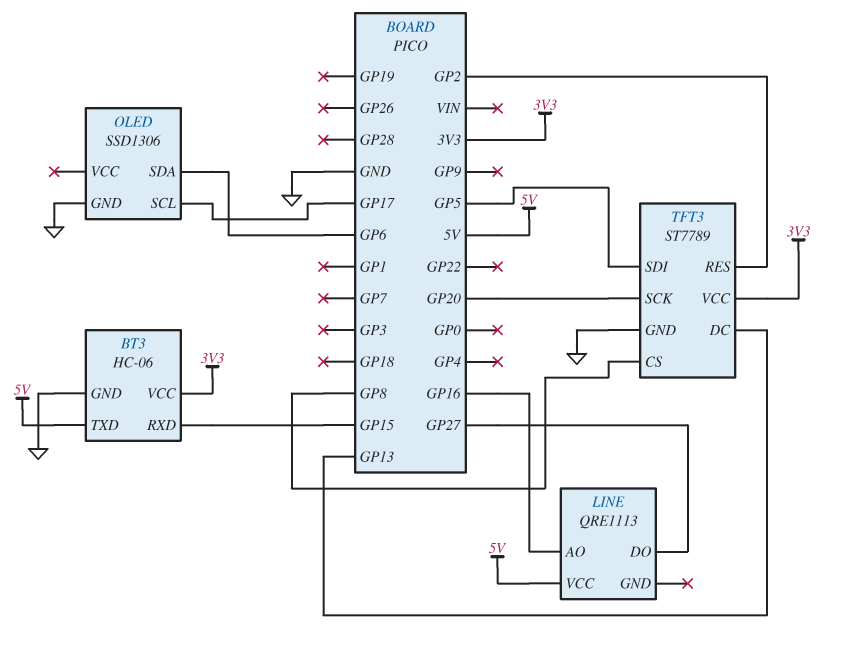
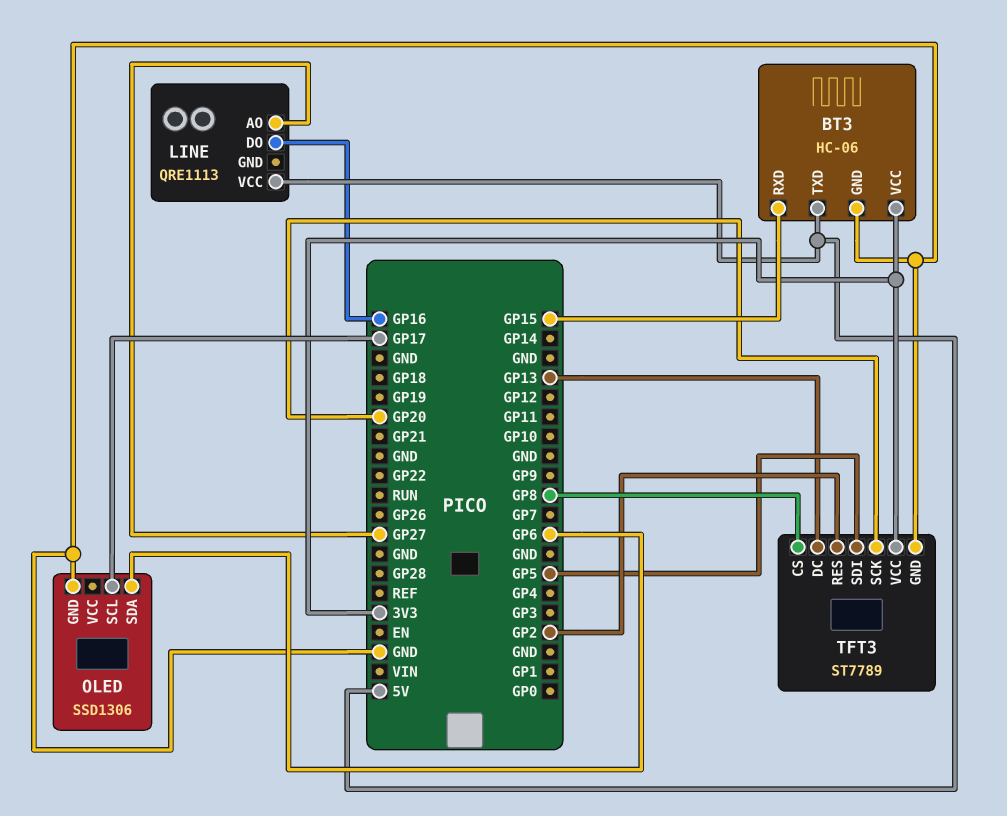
LINE pin AO: GP16 -> GP27
LINE pin DO: GP27 -> GP16

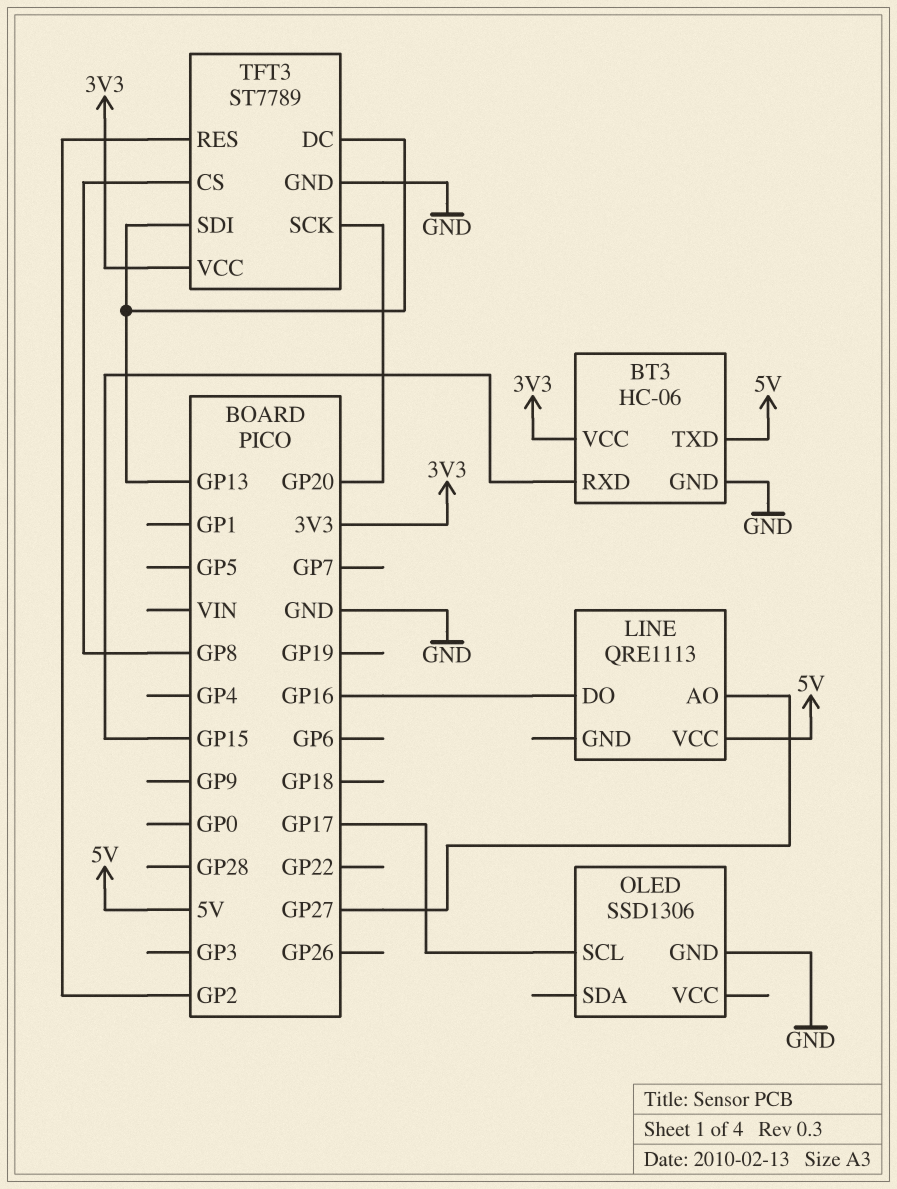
OLED pin SDA: GP6 -> none
TFT3 pin SDI: GP5 -> GP13

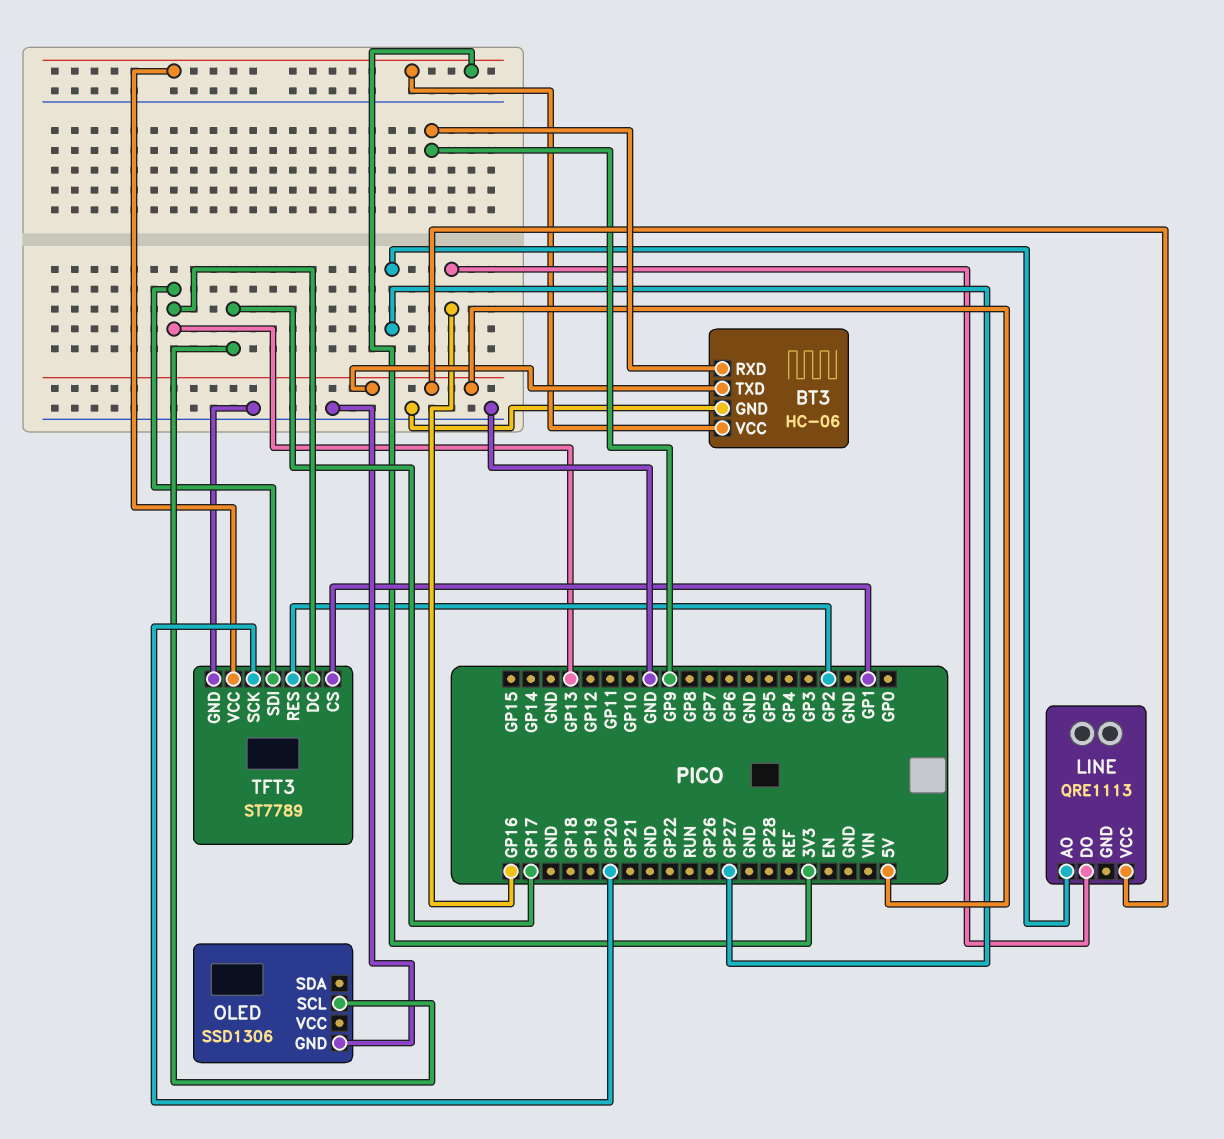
BT3 pin RXD: GP15 -> GP9
TFT3 pin CS: GP8 -> GP1

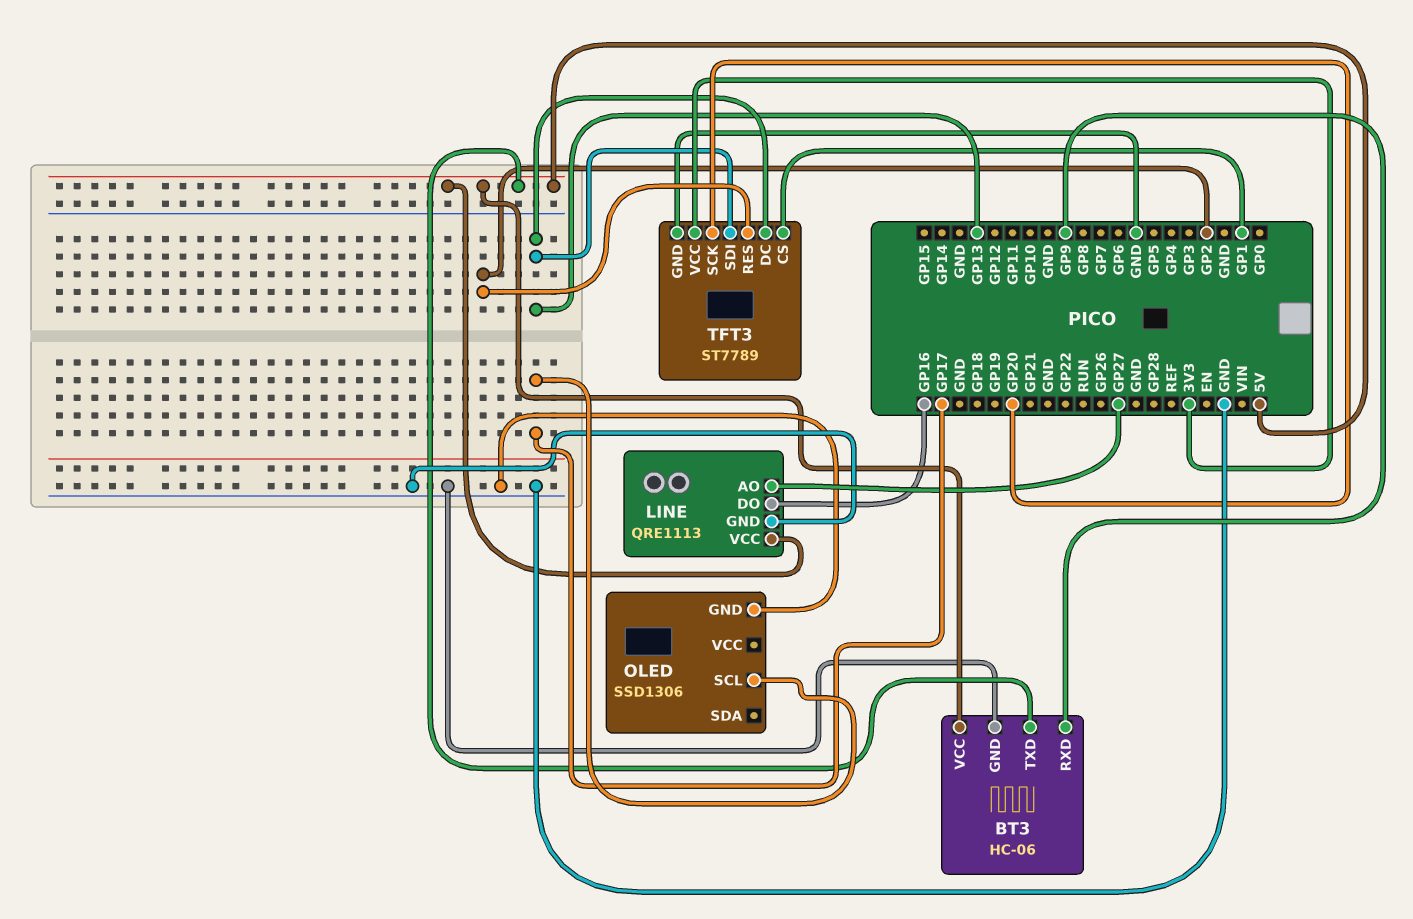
BT3 pin VCC: 3V3 -> 5V
LINE pin GND: none -> GND

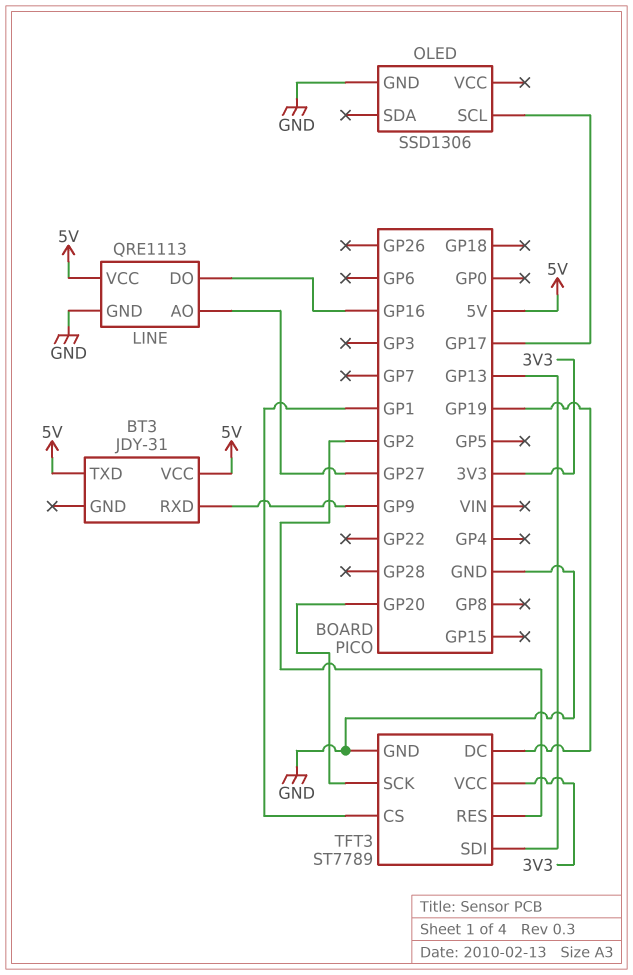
BT3: HC-06 -> JDY-31
BT3 pin GND: GND -> none
TFT3 pin DC: GP13 -> GP19

